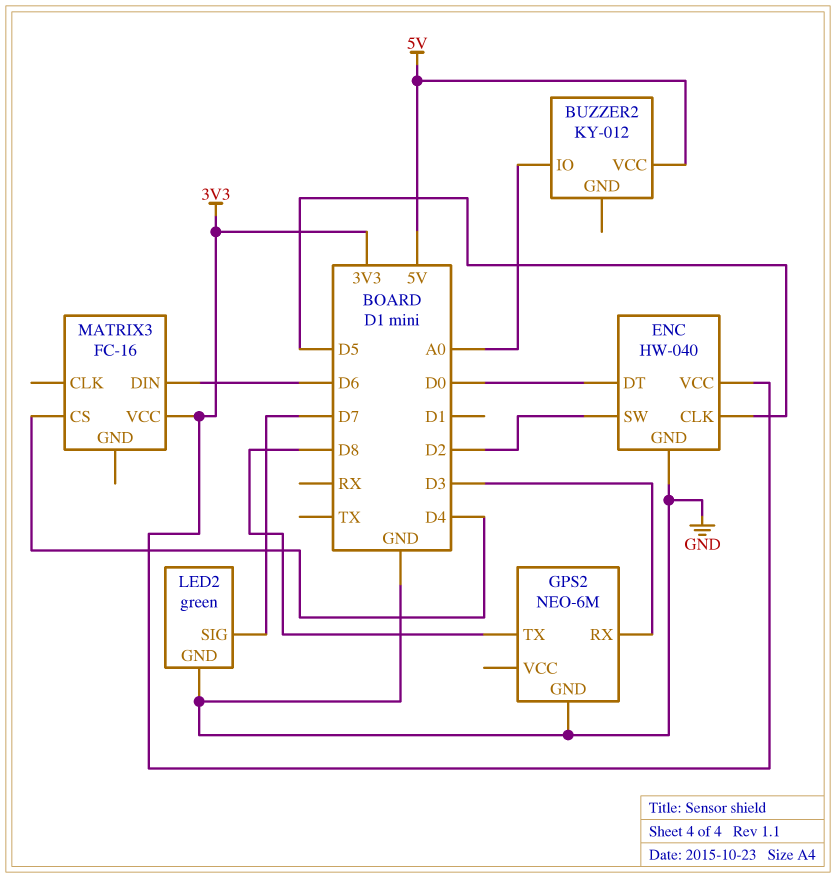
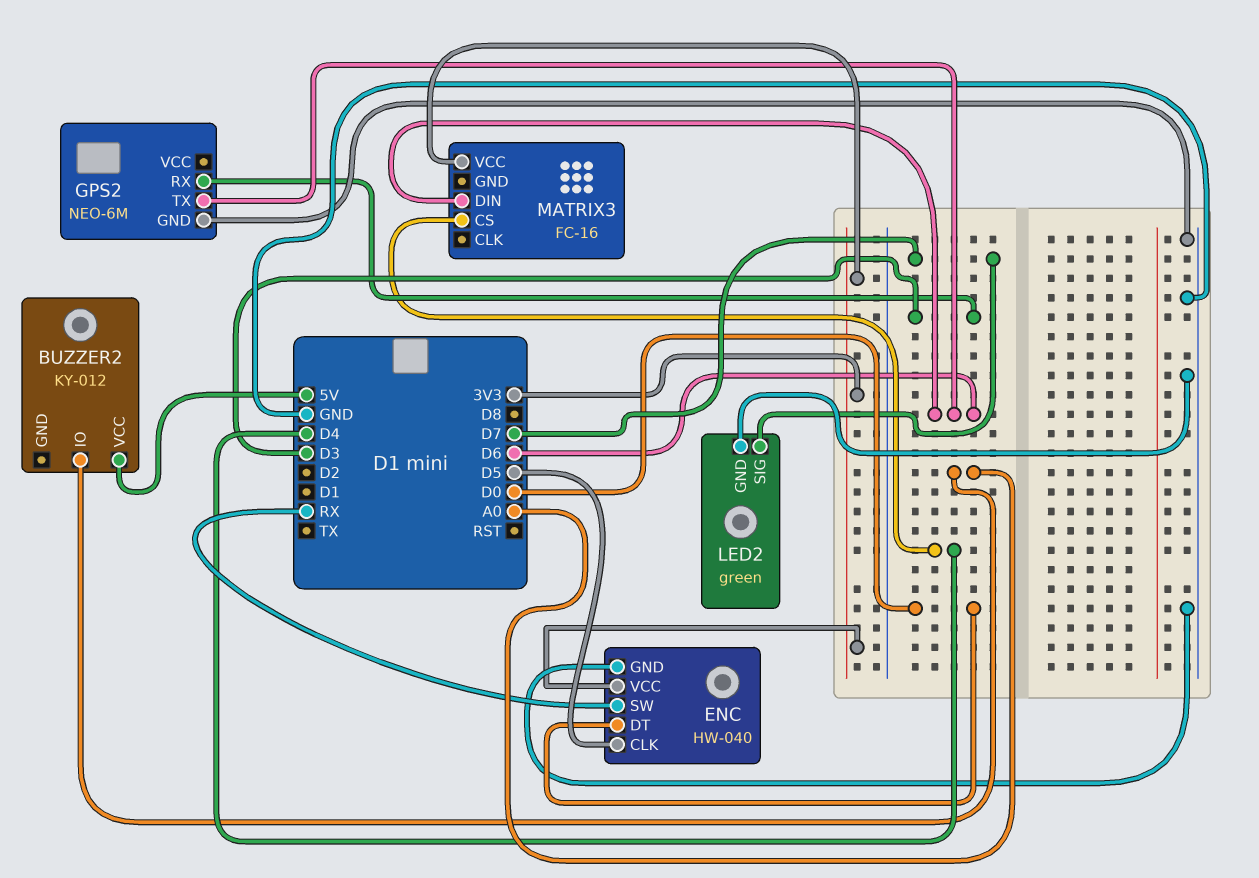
ENC pin SW: D2 -> RX
GPS2 pin TX: D8 -> D6

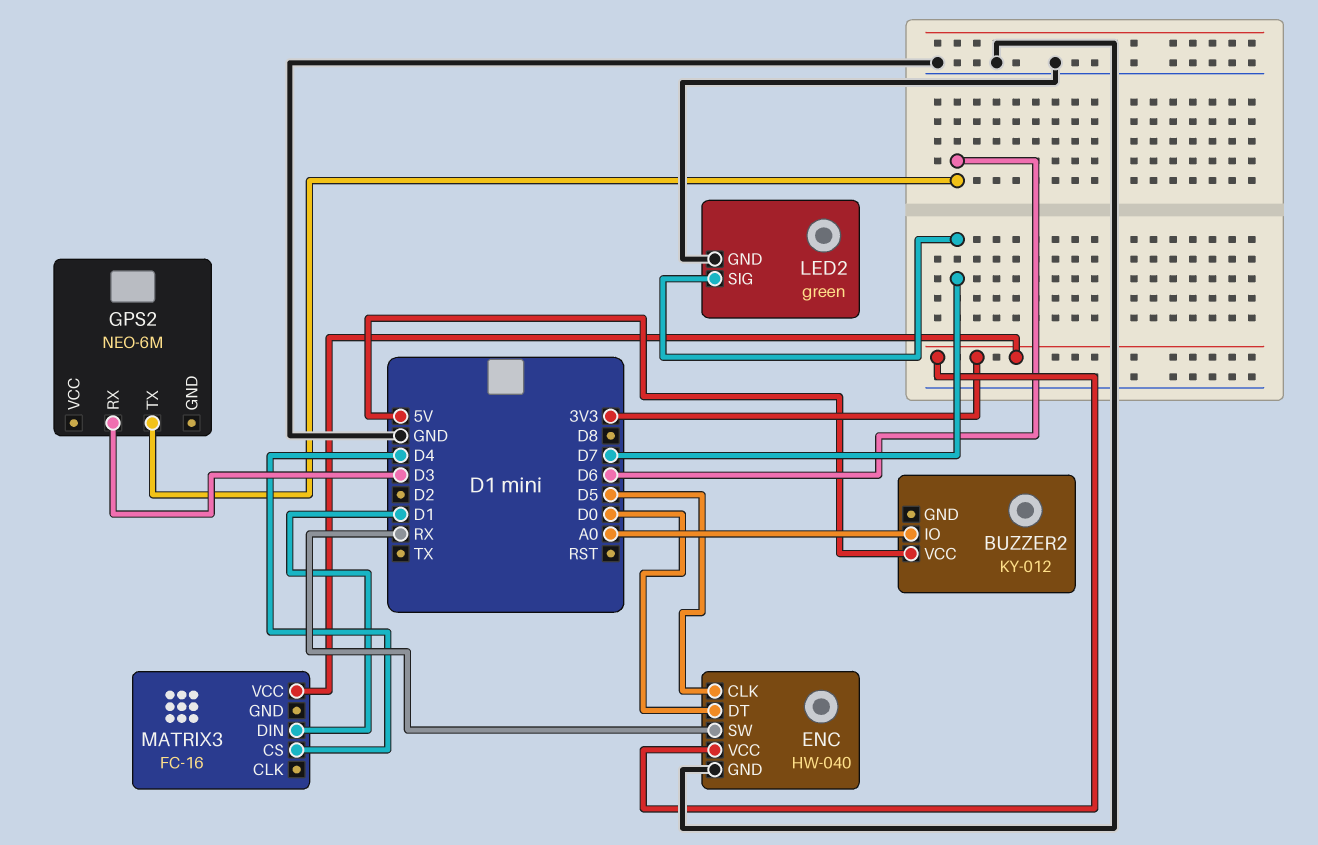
GPS2 pin GND: GND -> none
MATRIX3 pin DIN: D6 -> D1

